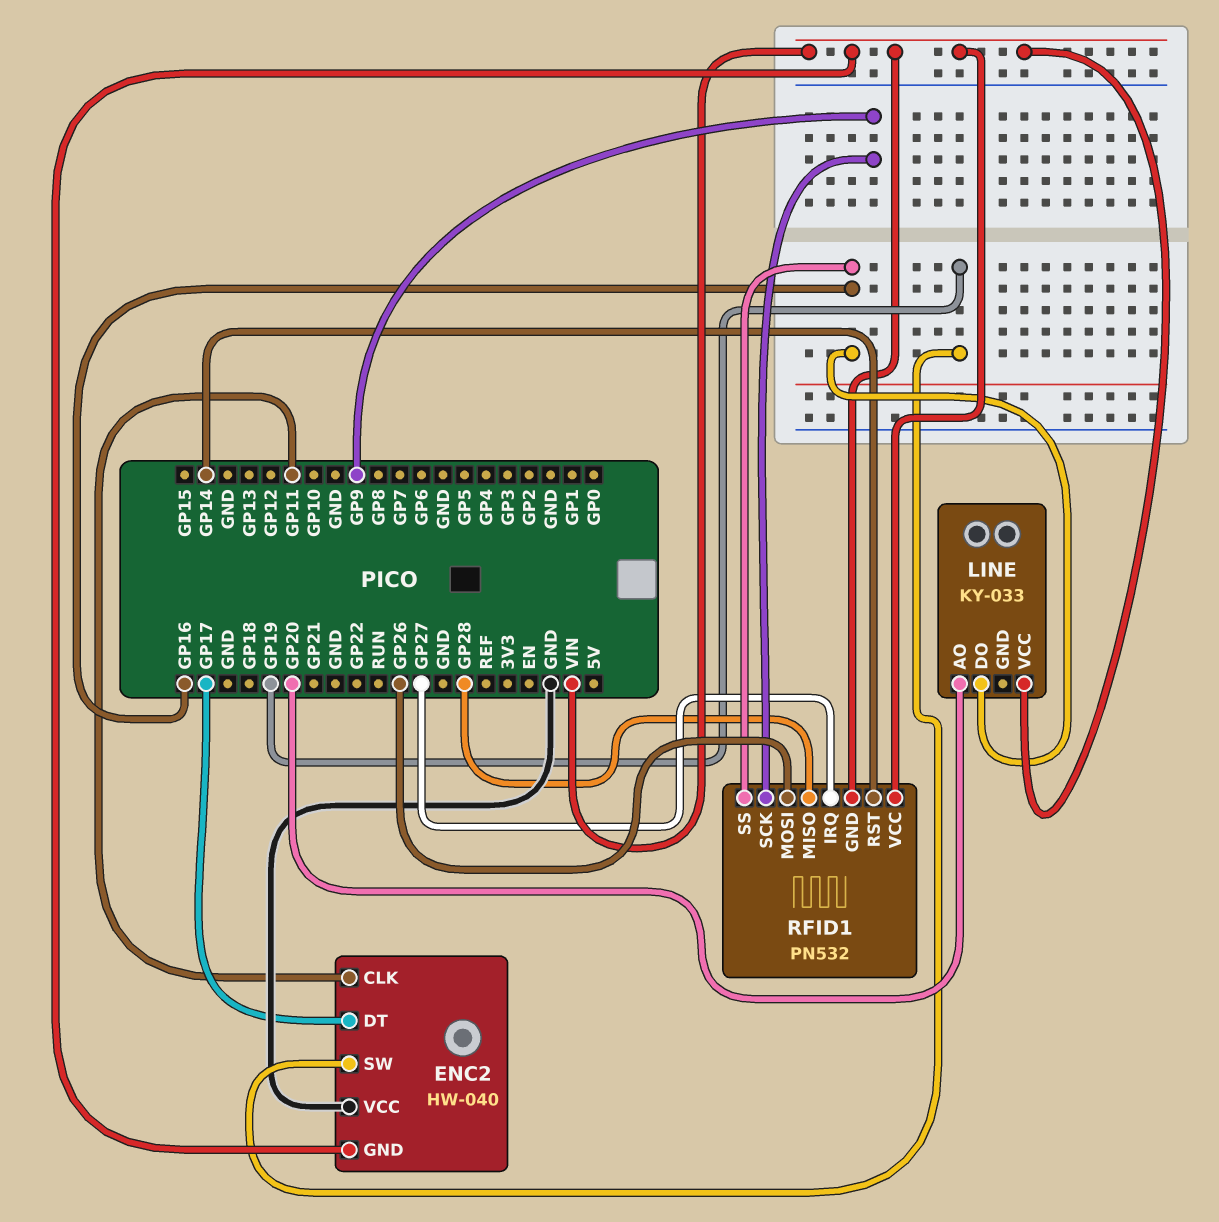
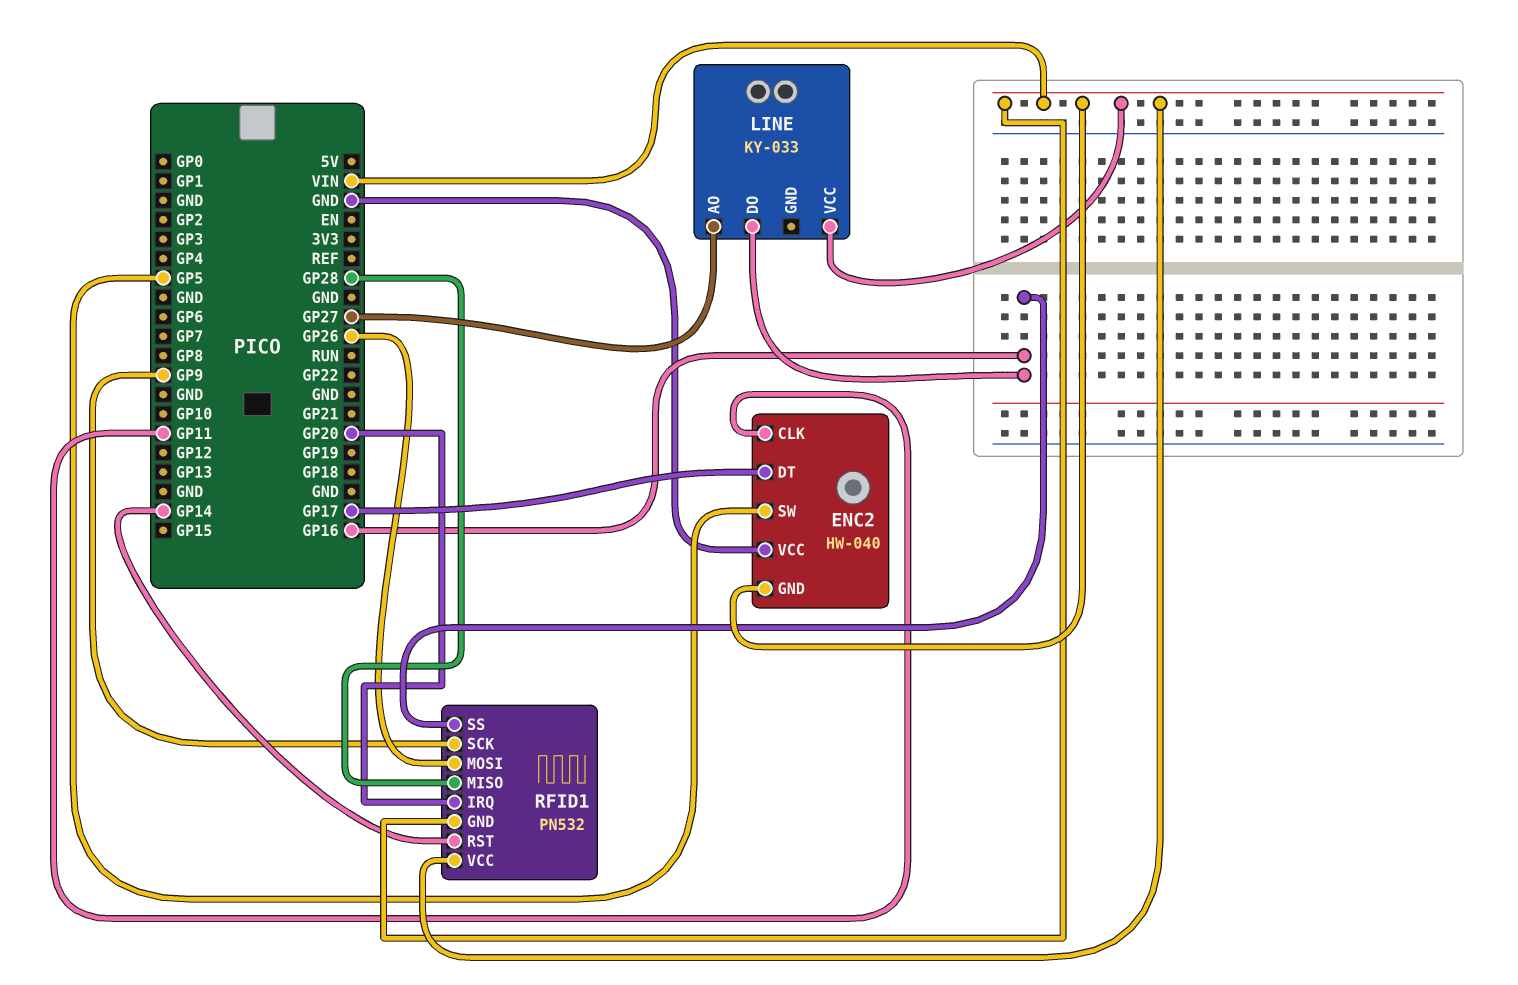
ENC2 pin SW: GP19 -> GP5
LINE pin AO: GP20 -> GP27
RFID1 pin IRQ: GP27 -> GP20

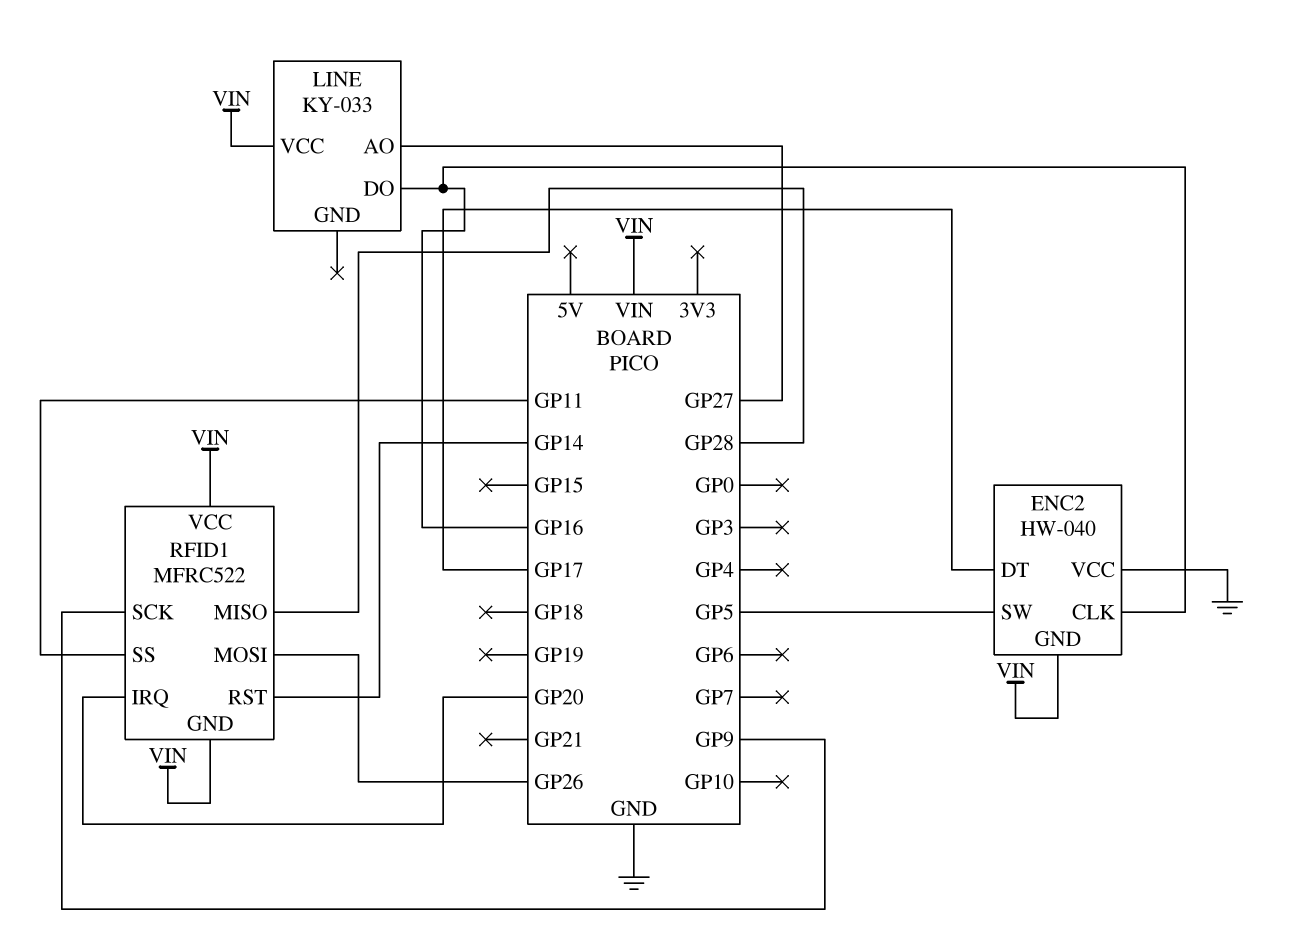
ENC2 pin CLK: GP11 -> GP16
RFID1: PN532 -> MFRC522
RFID1 pin SS: GP16 -> GP11

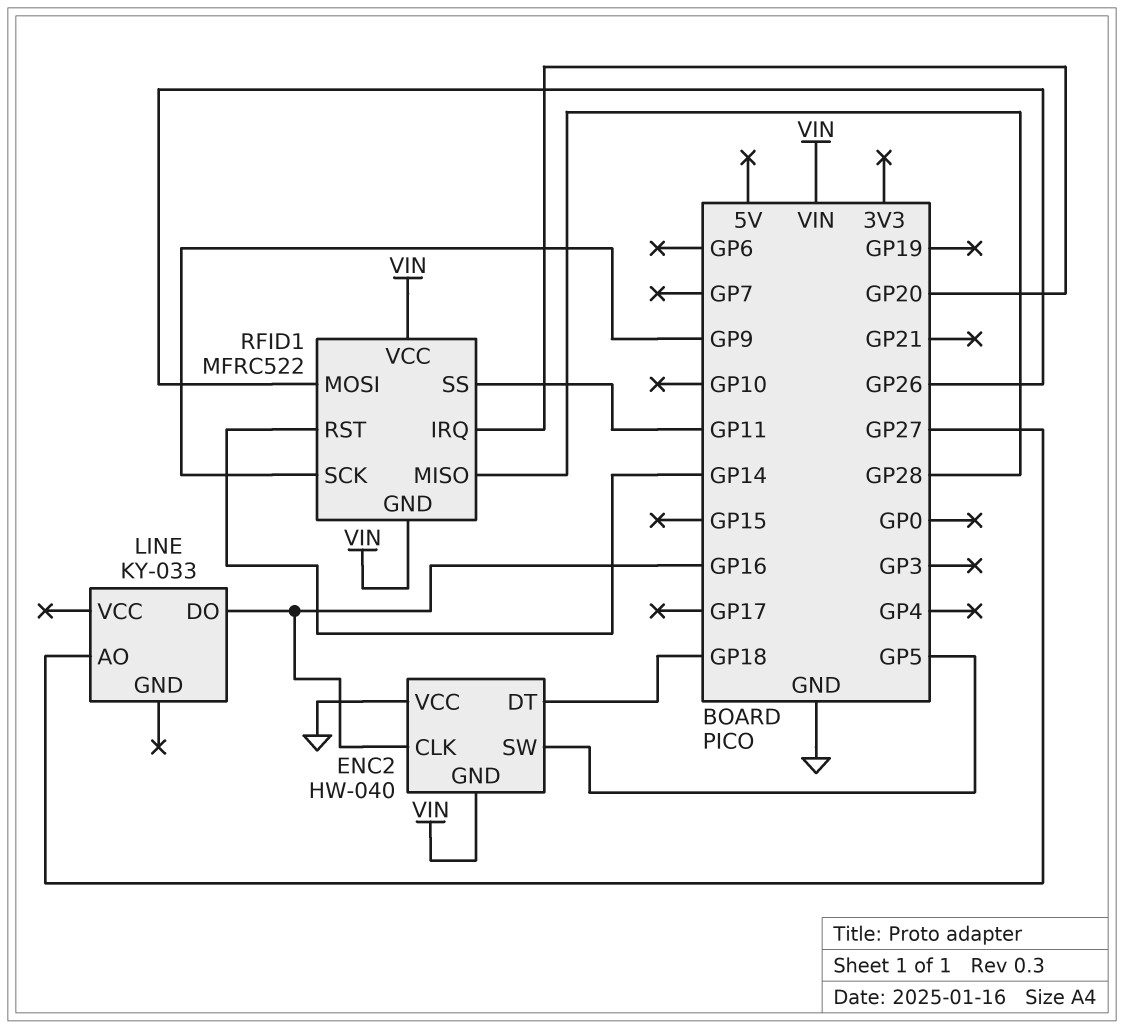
ENC2 pin DT: GP17 -> GP18
LINE pin VCC: VIN -> none

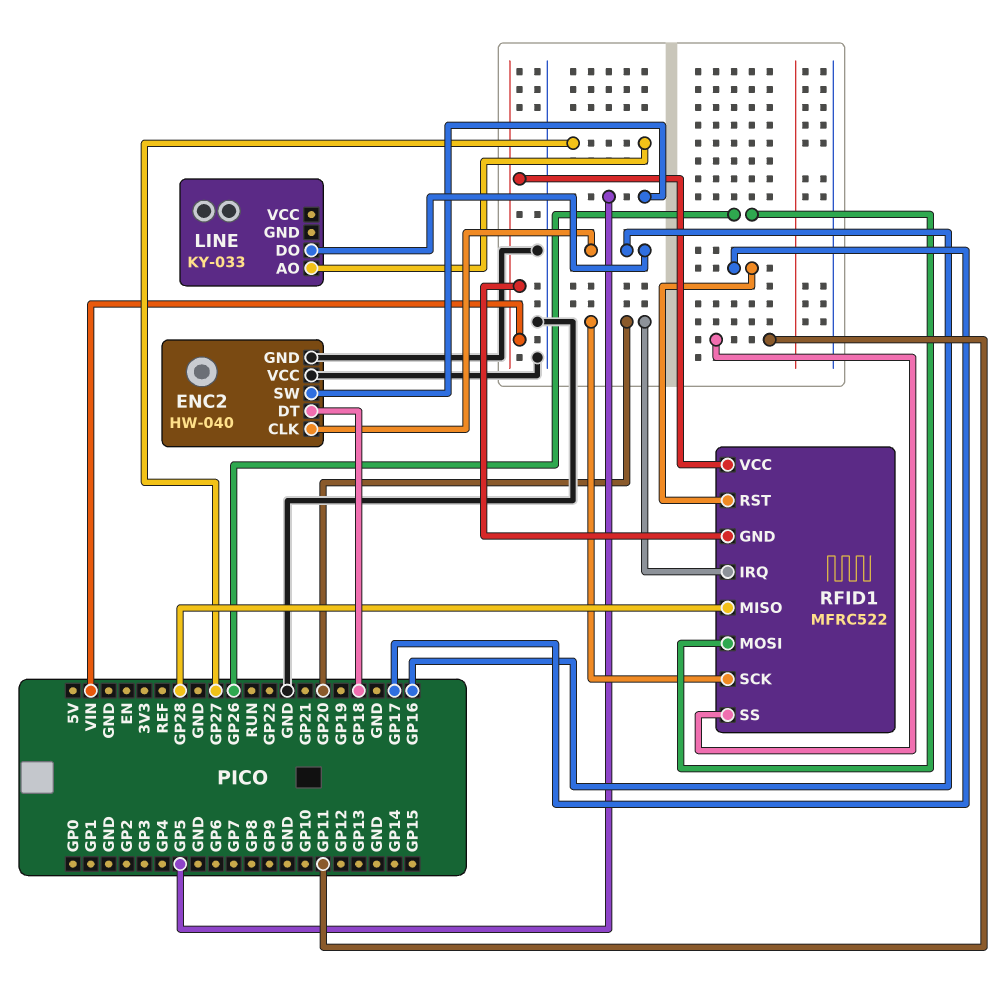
ENC2 pin GND: VIN -> GND
RFID1 pin RST: GP14 -> GP17
RFID1 pin SCK: GP9 -> GP20

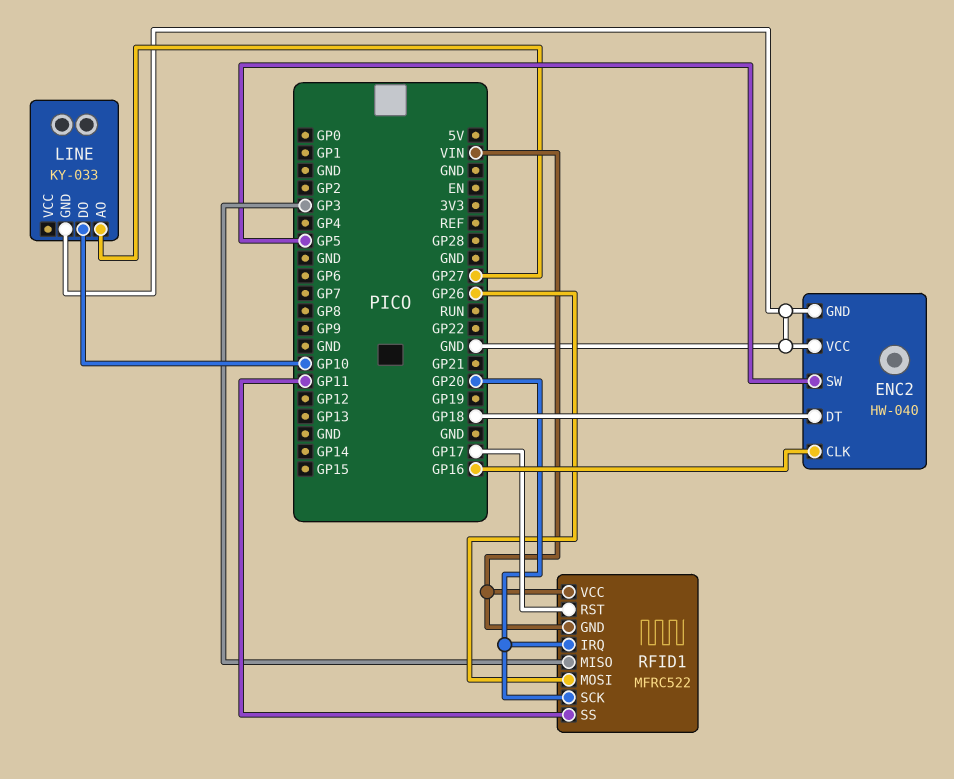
LINE pin DO: GP16 -> GP10
LINE pin GND: none -> GND
RFID1 pin MISO: GP28 -> GP3

